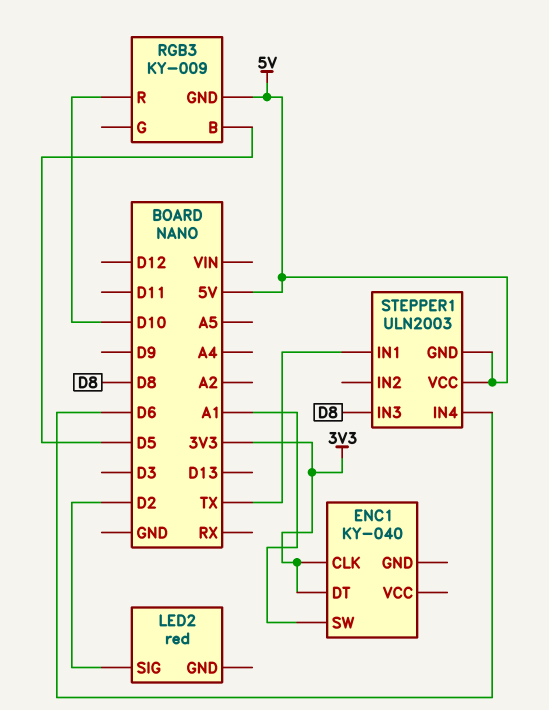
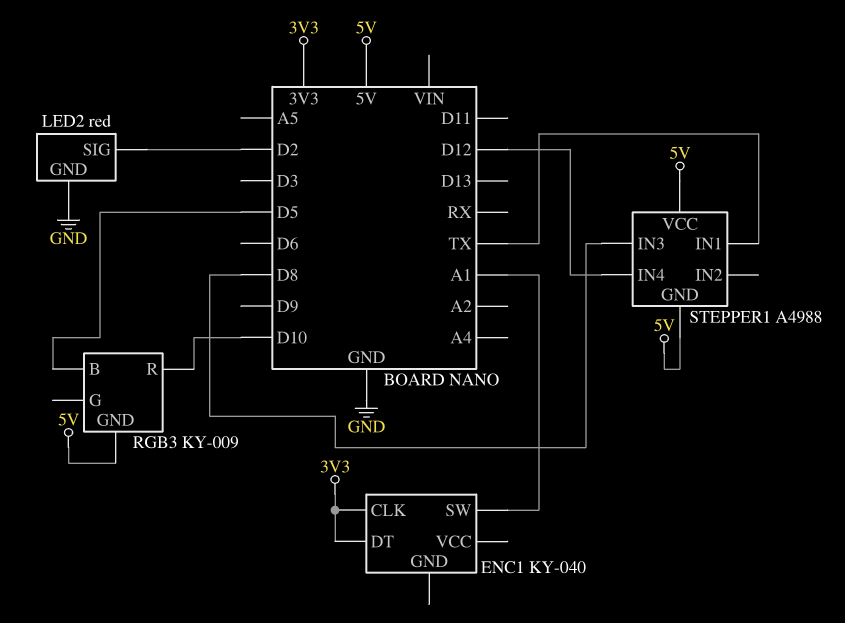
LED2 pin GND: none -> GND
STEPPER1: ULN2003 -> A4988
STEPPER1 pin IN4: D6 -> D12

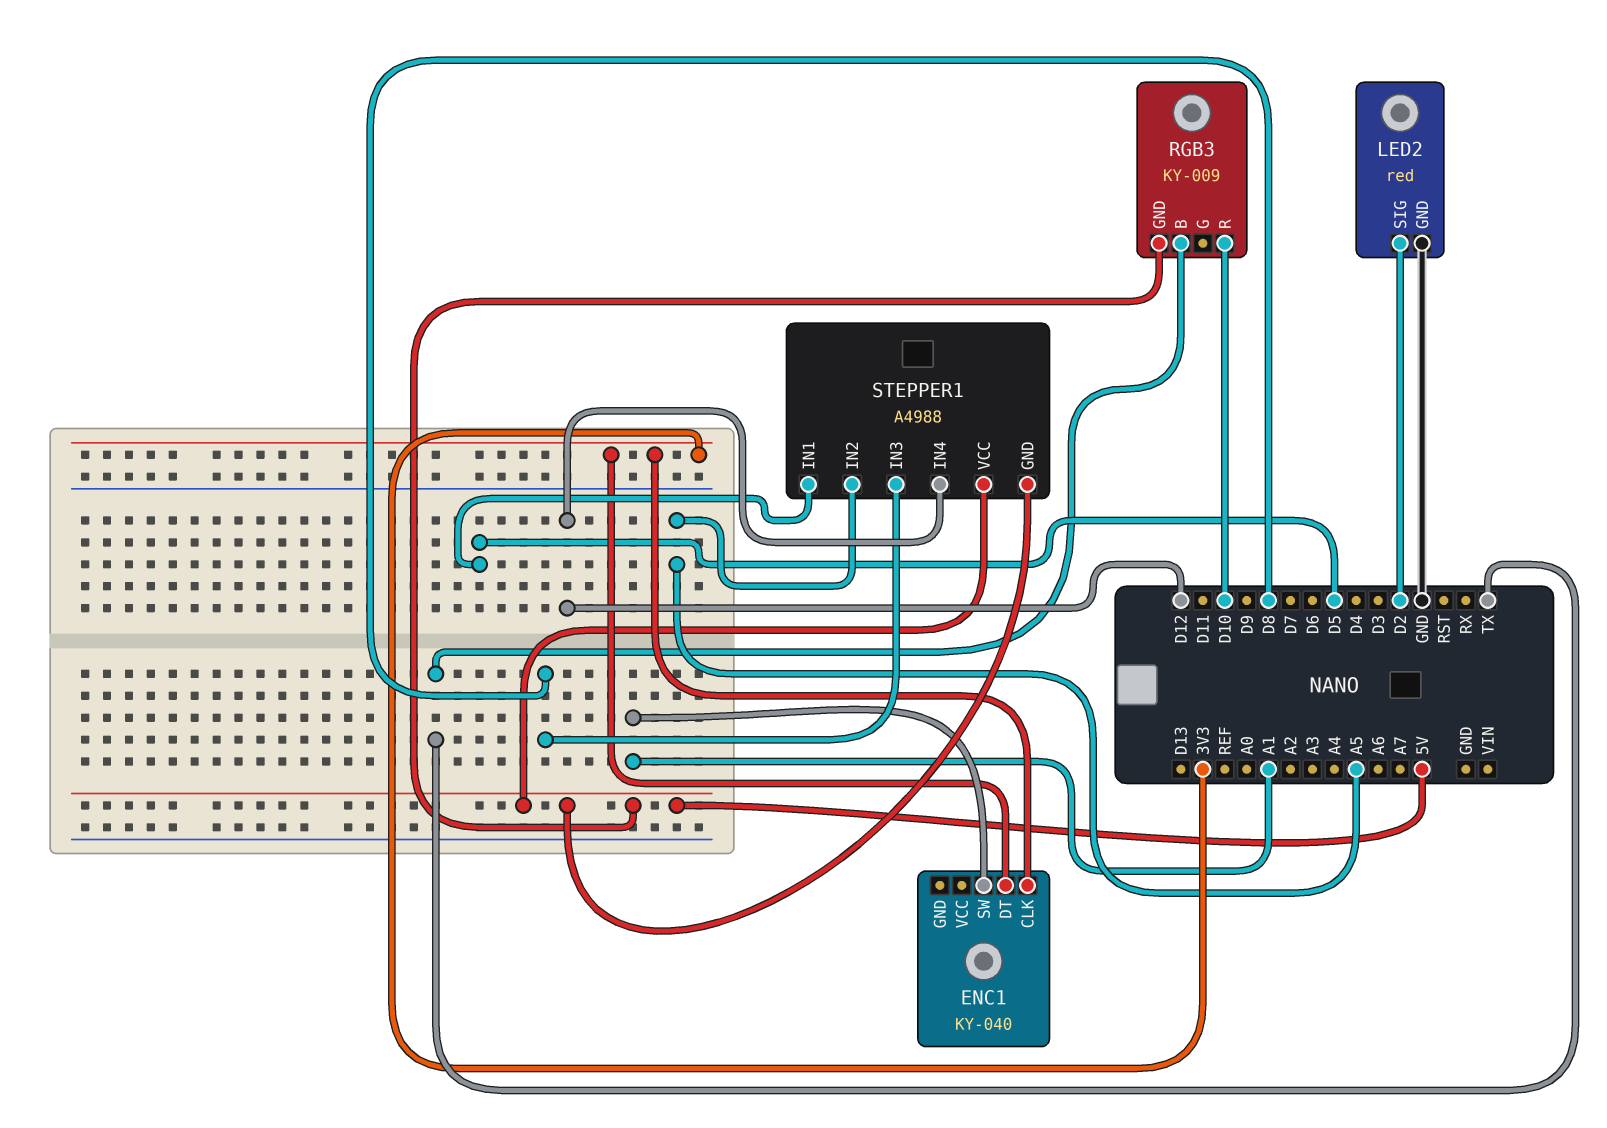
RGB3 pin B: D5 -> TX
STEPPER1 pin IN1: TX -> D5
STEPPER1 pin IN2: none -> A5

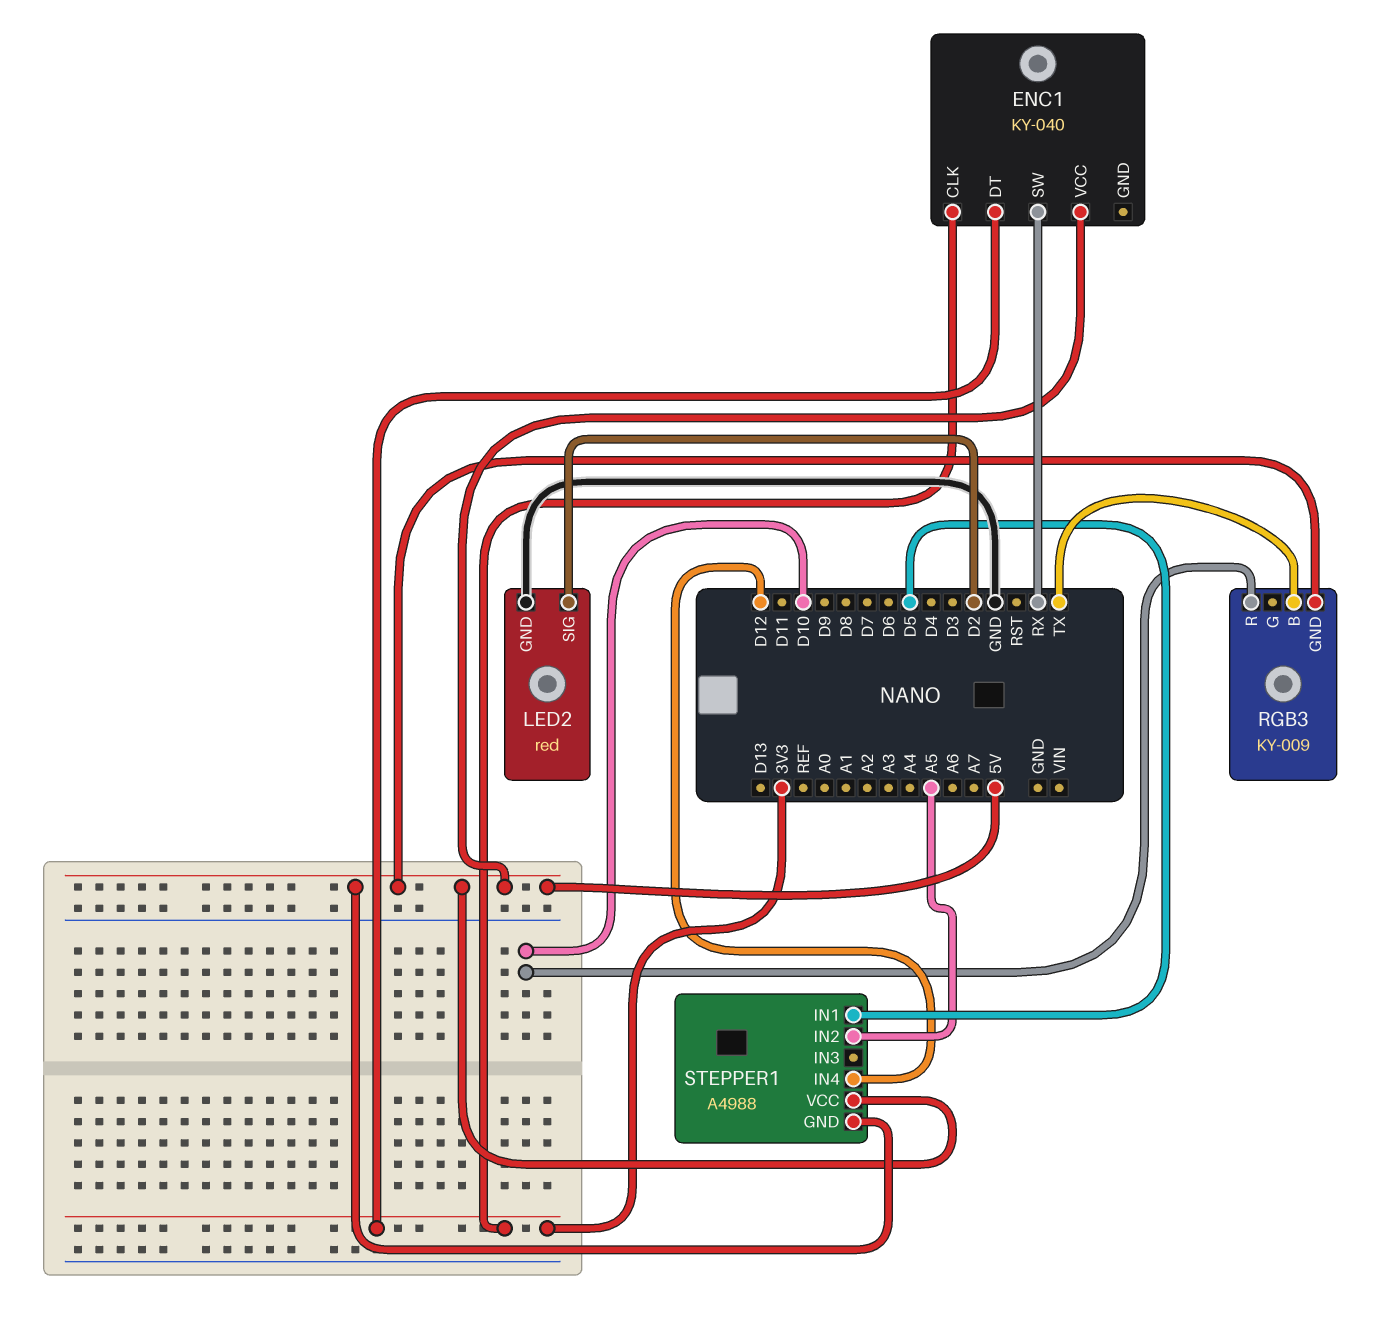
ENC1 pin SW: A1 -> RX
ENC1 pin VCC: none -> 5V
STEPPER1 pin IN3: D8 -> none

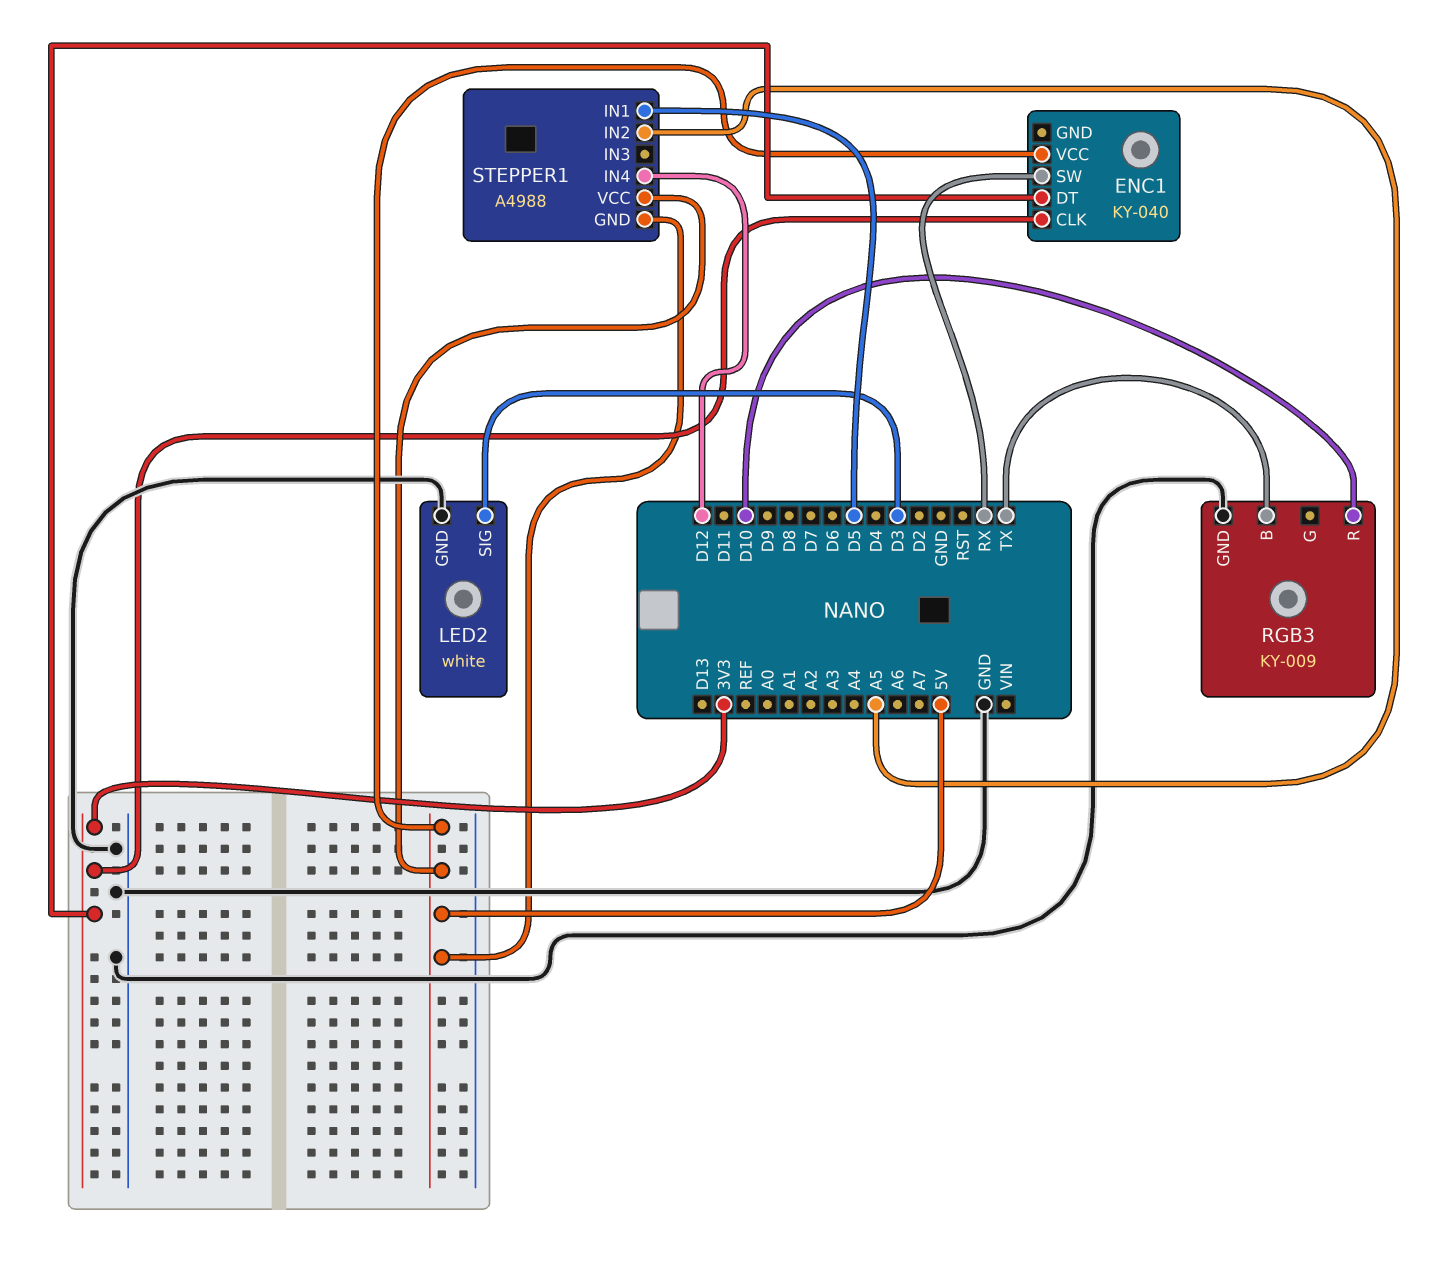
LED2: red -> white
LED2 pin SIG: D2 -> D3
RGB3 pin GND: 5V -> GND

